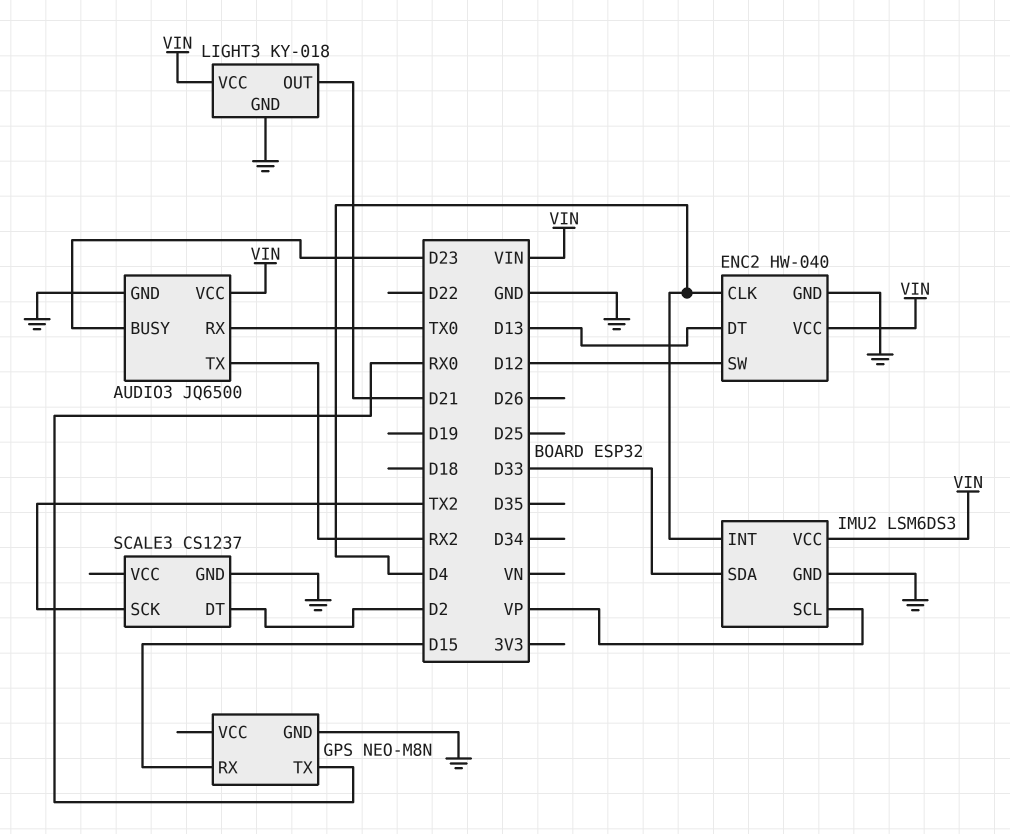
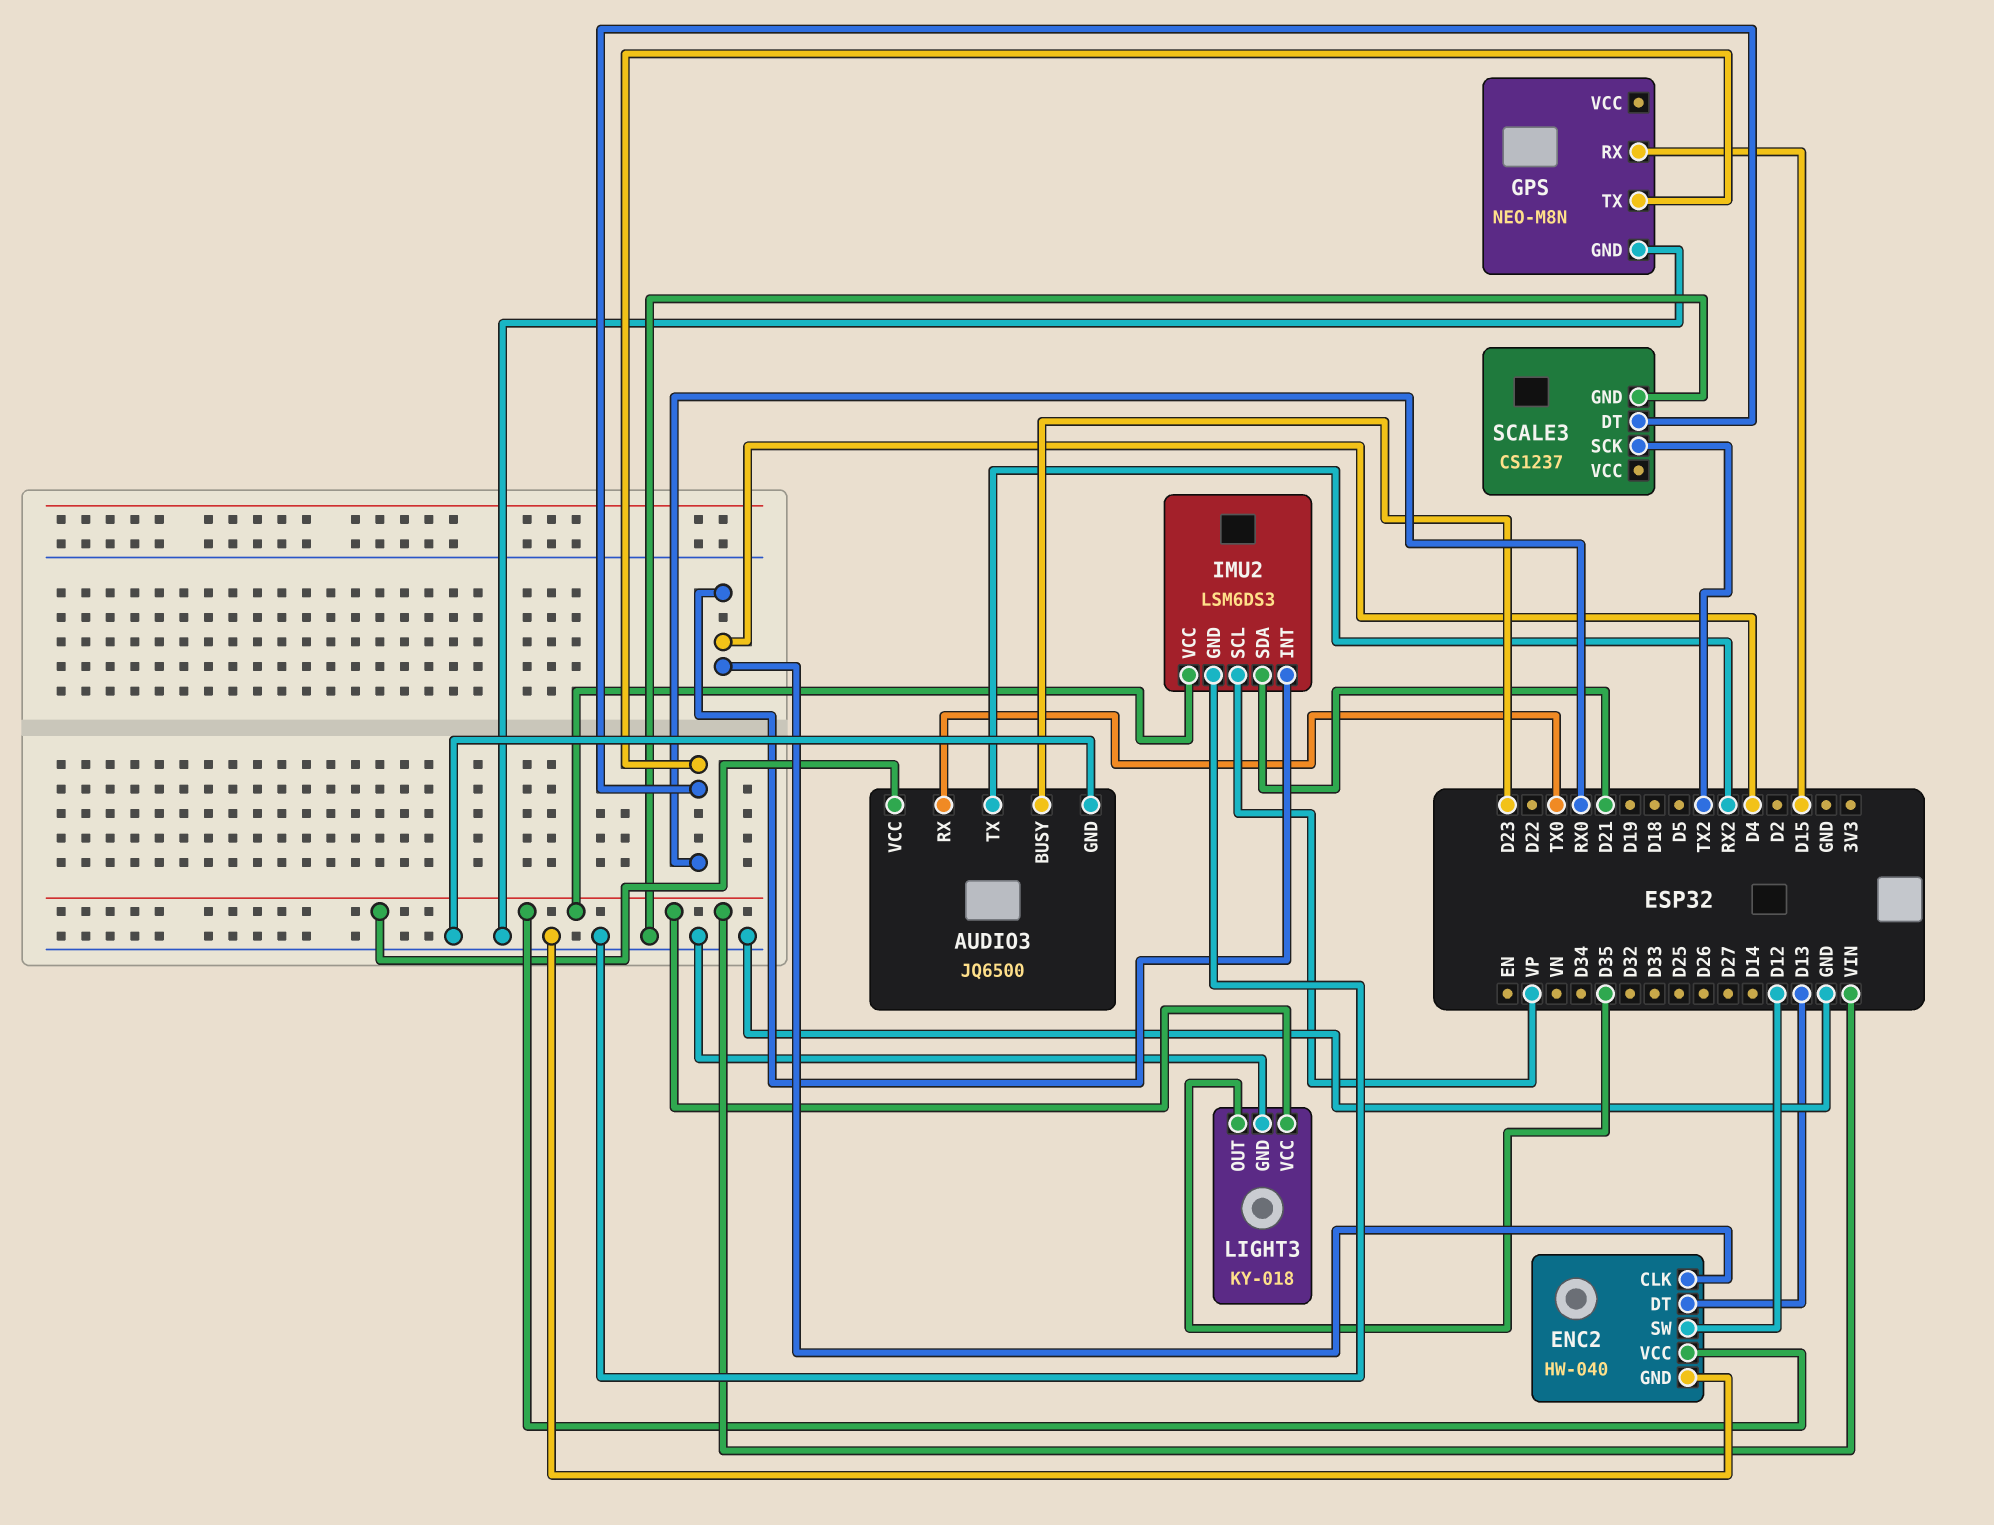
IMU2 pin SDA: D33 -> D21
LIGHT3 pin OUT: D21 -> D35
SCALE3 pin DT: D2 -> RX0

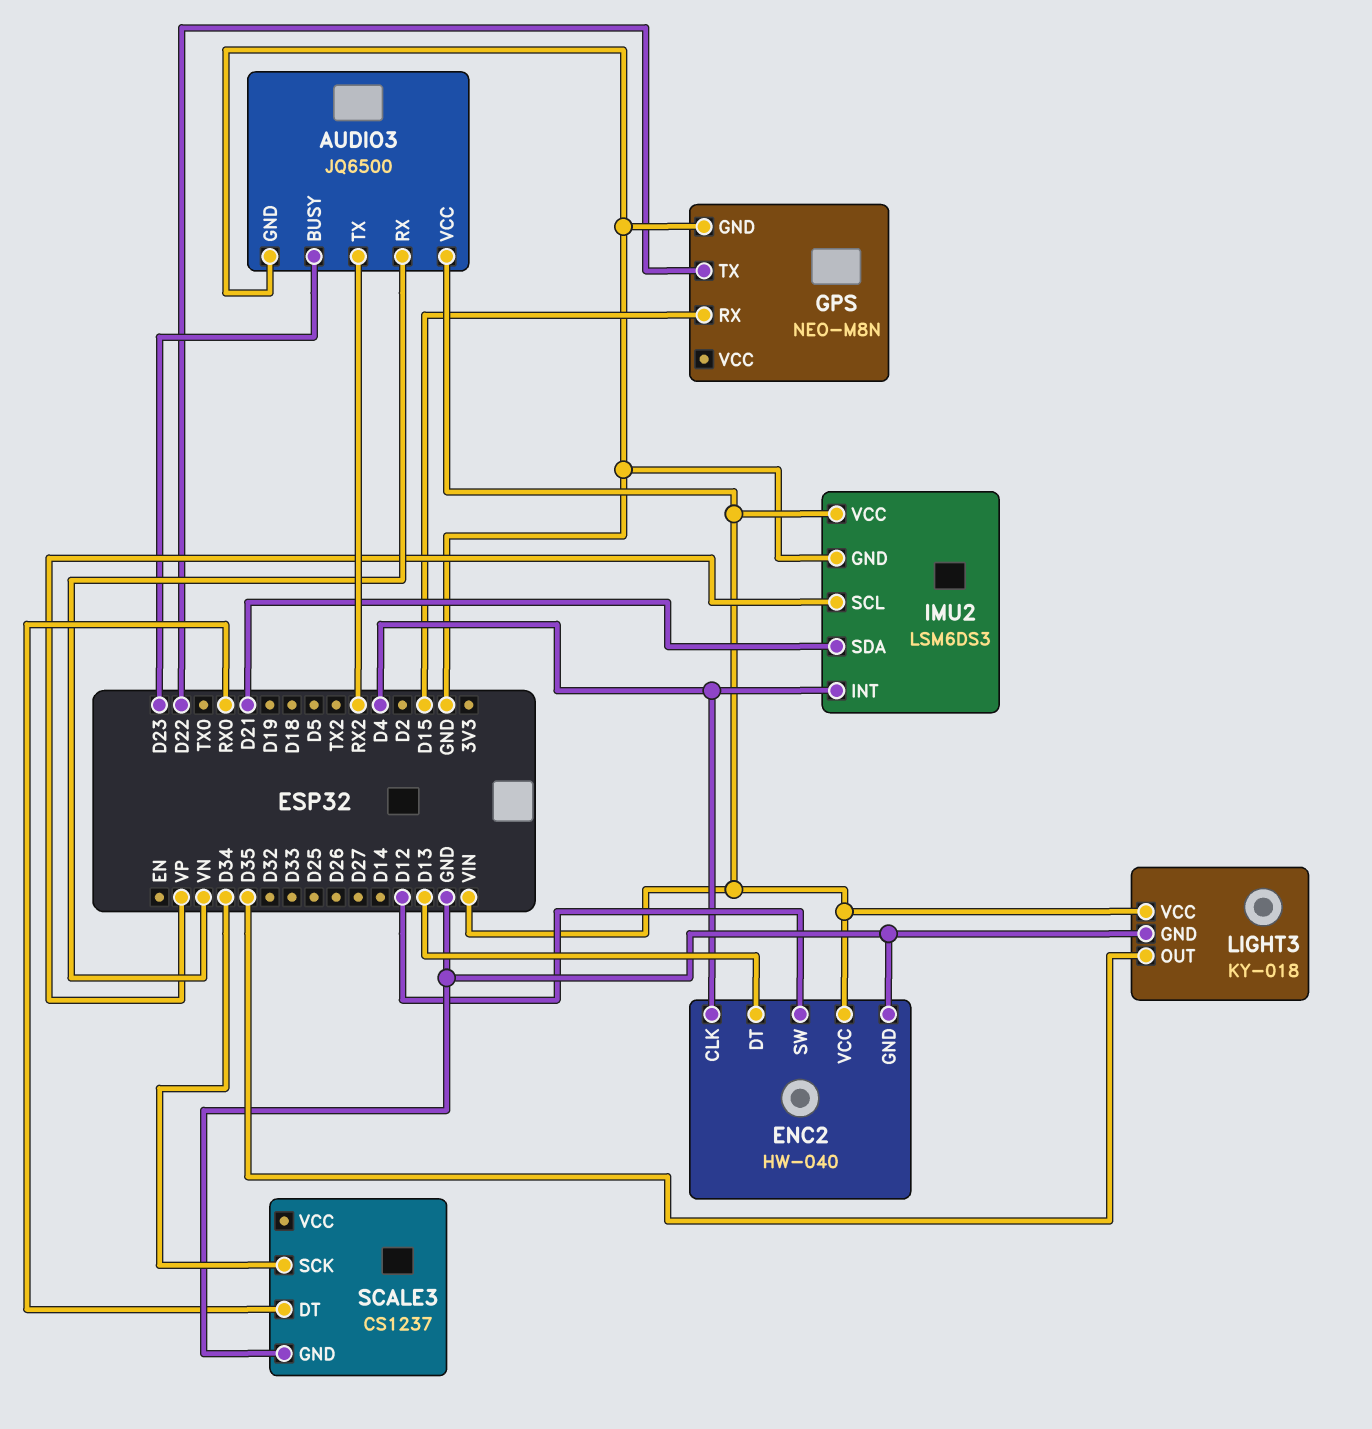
AUDIO3 pin RX: TX0 -> VN
GPS pin TX: RX0 -> D22
SCALE3 pin SCK: TX2 -> D34

